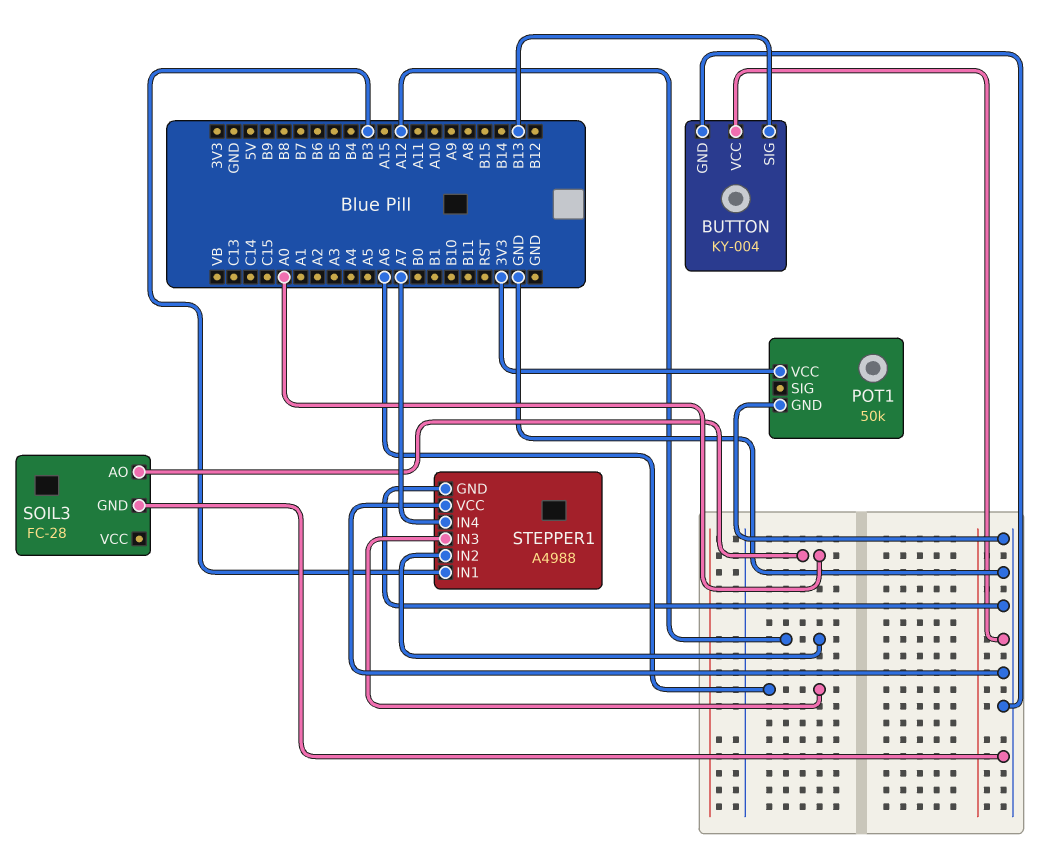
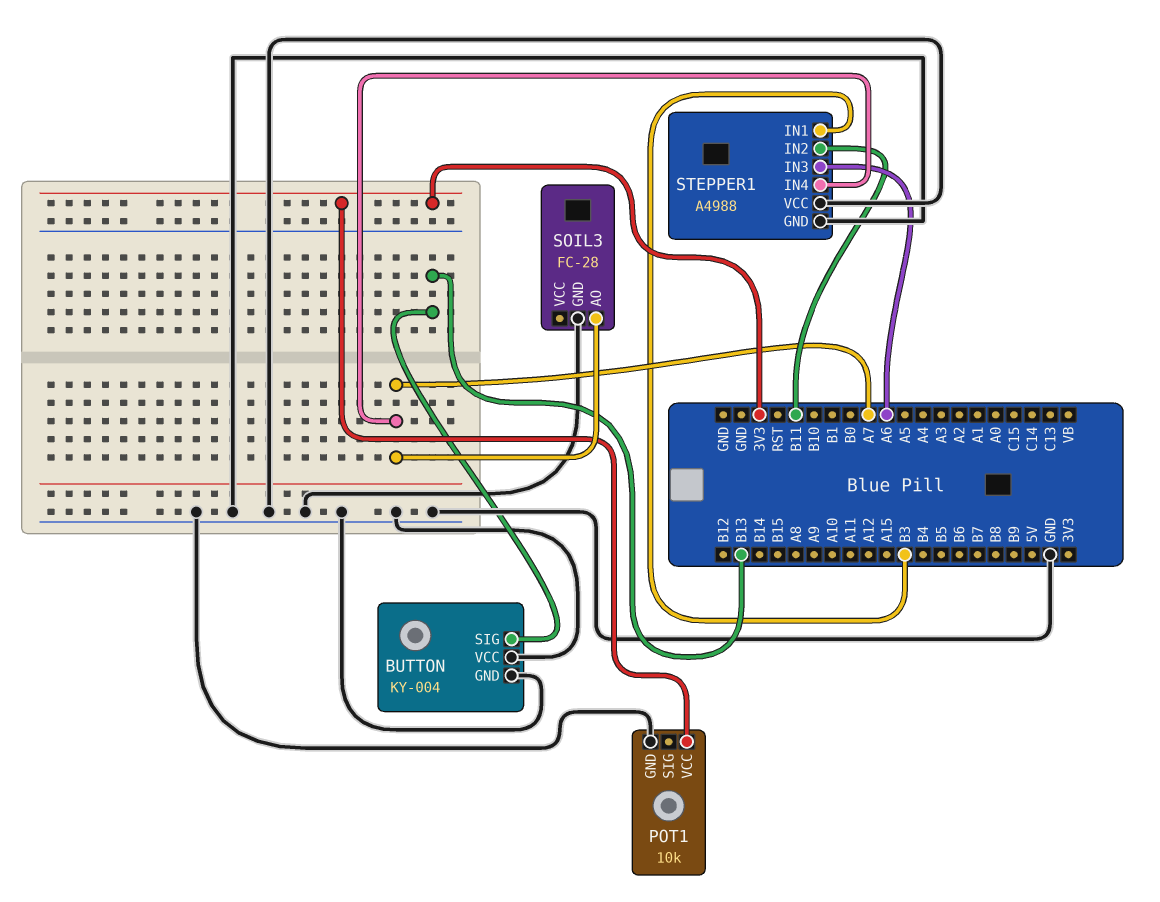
POT1: 50k -> 10k
SOIL3 pin AO: A0 -> A7
STEPPER1 pin IN2: A12 -> B11

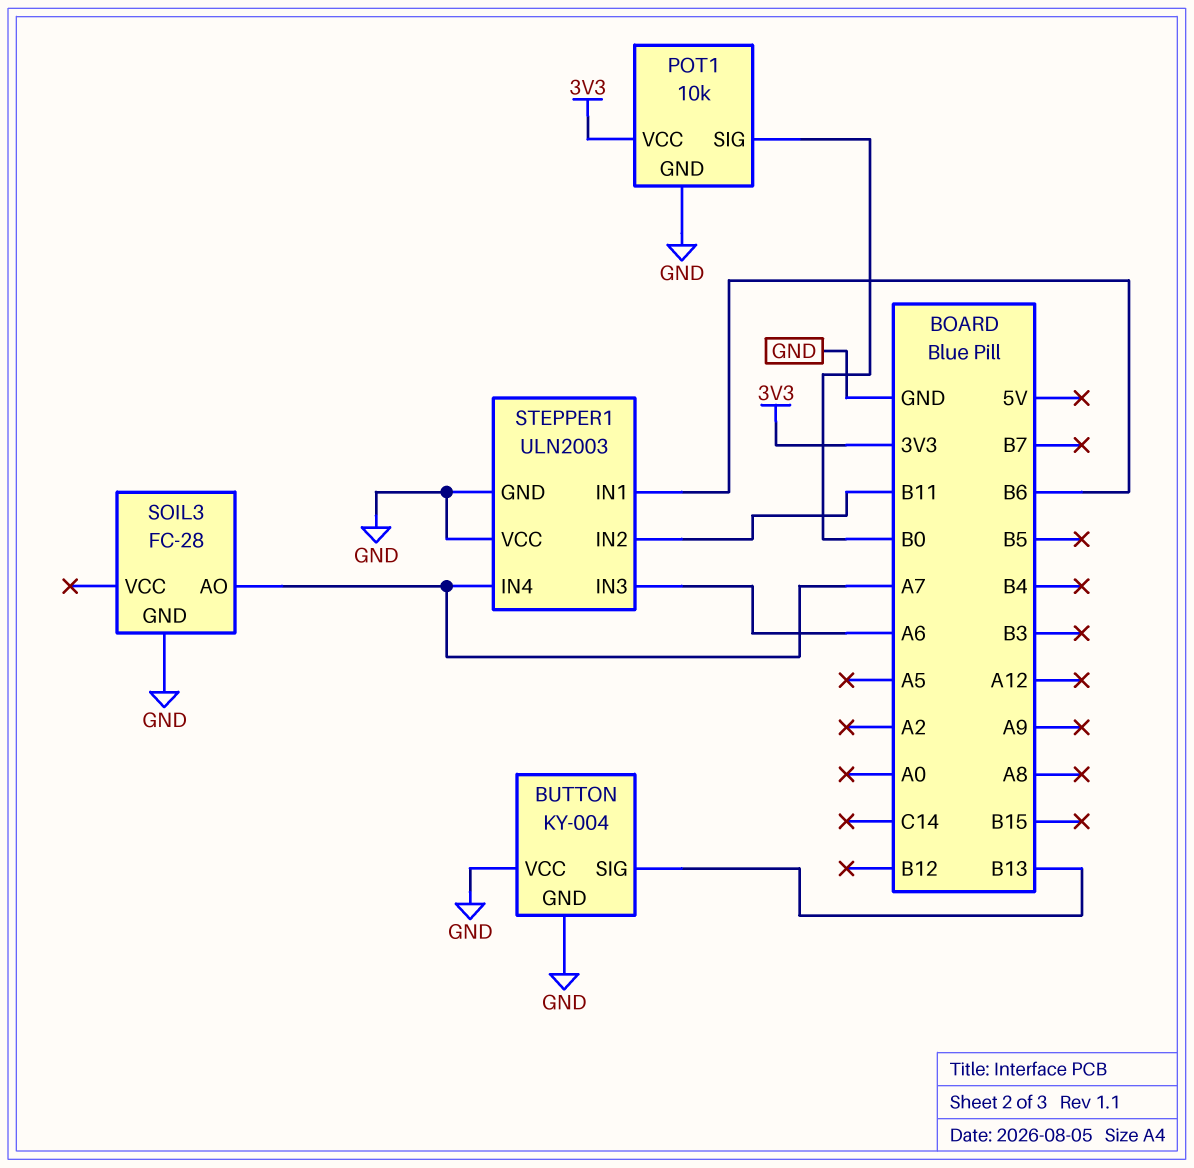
POT1 pin SIG: none -> B0
STEPPER1: A4988 -> ULN2003
STEPPER1 pin IN1: B3 -> B6

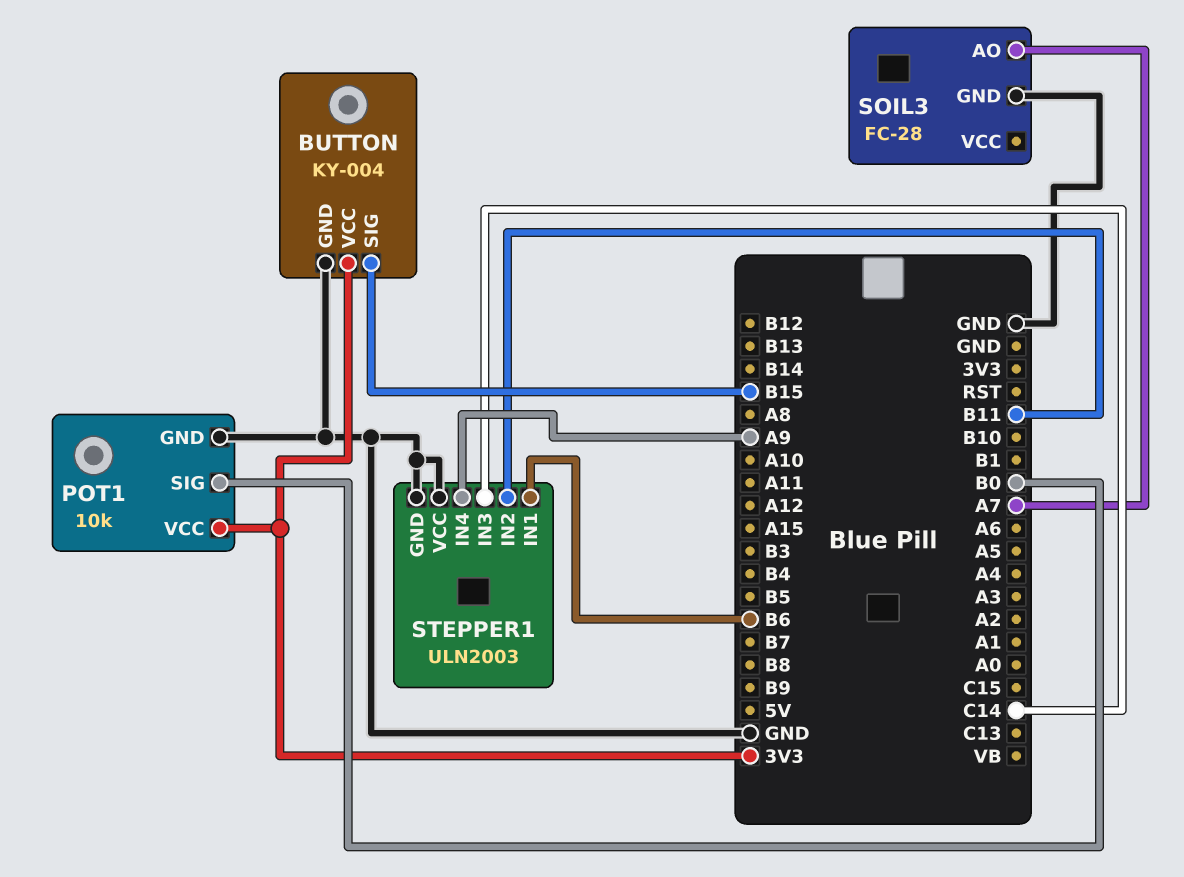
BUTTON pin SIG: B13 -> B15
BUTTON pin VCC: GND -> 3V3
STEPPER1 pin IN3: A6 -> C14
STEPPER1 pin IN4: A7 -> A9

